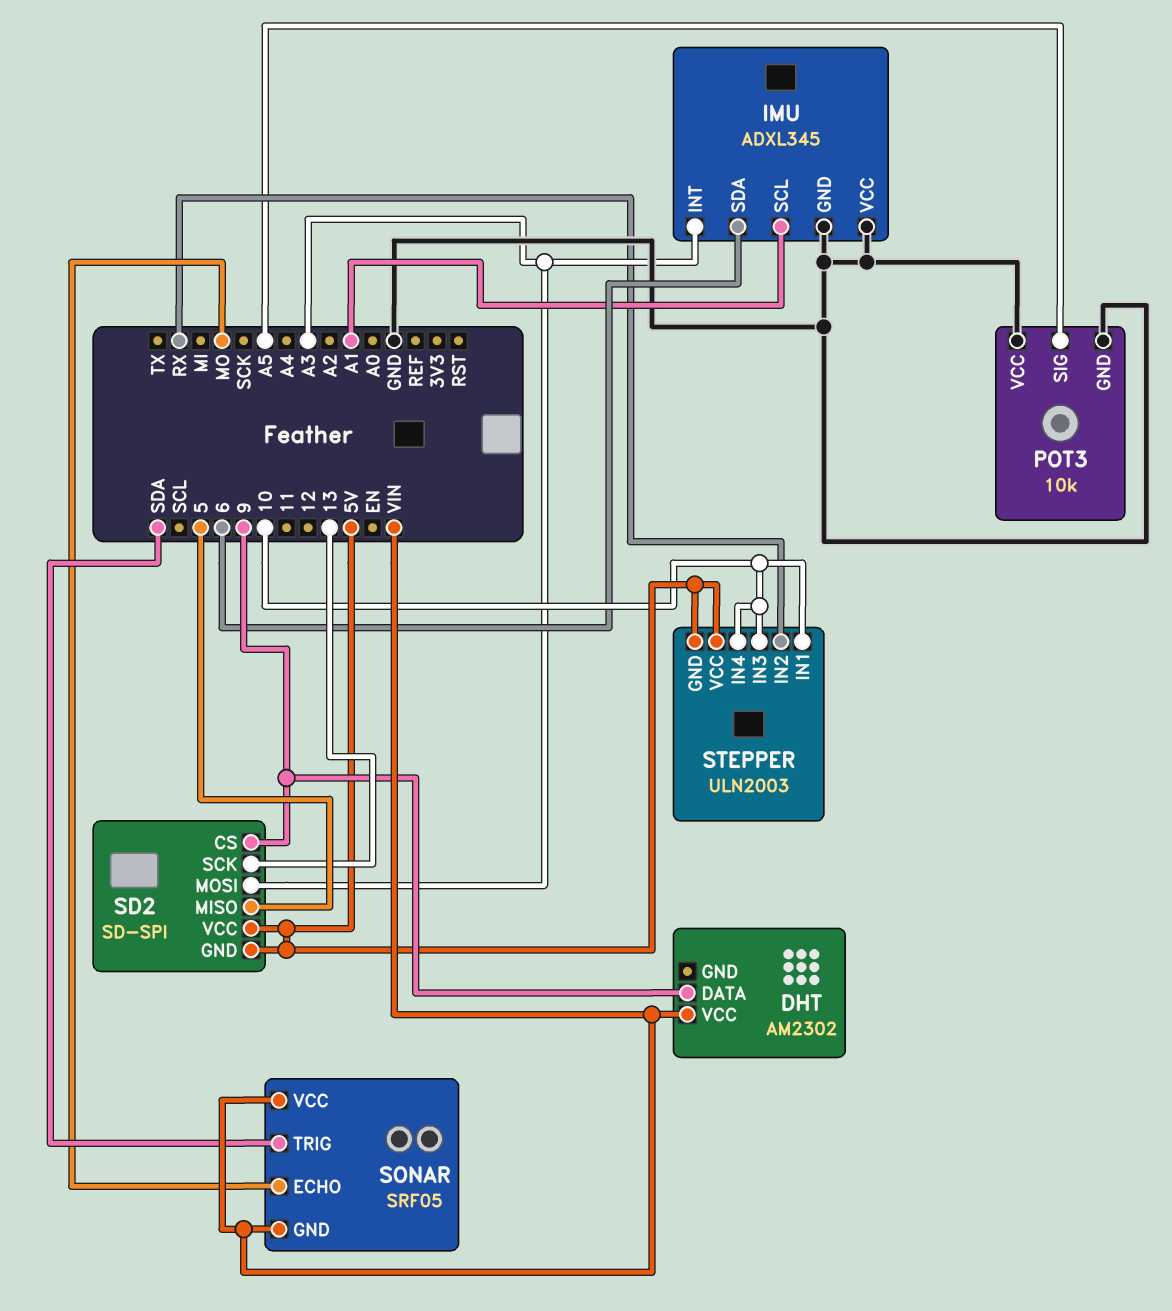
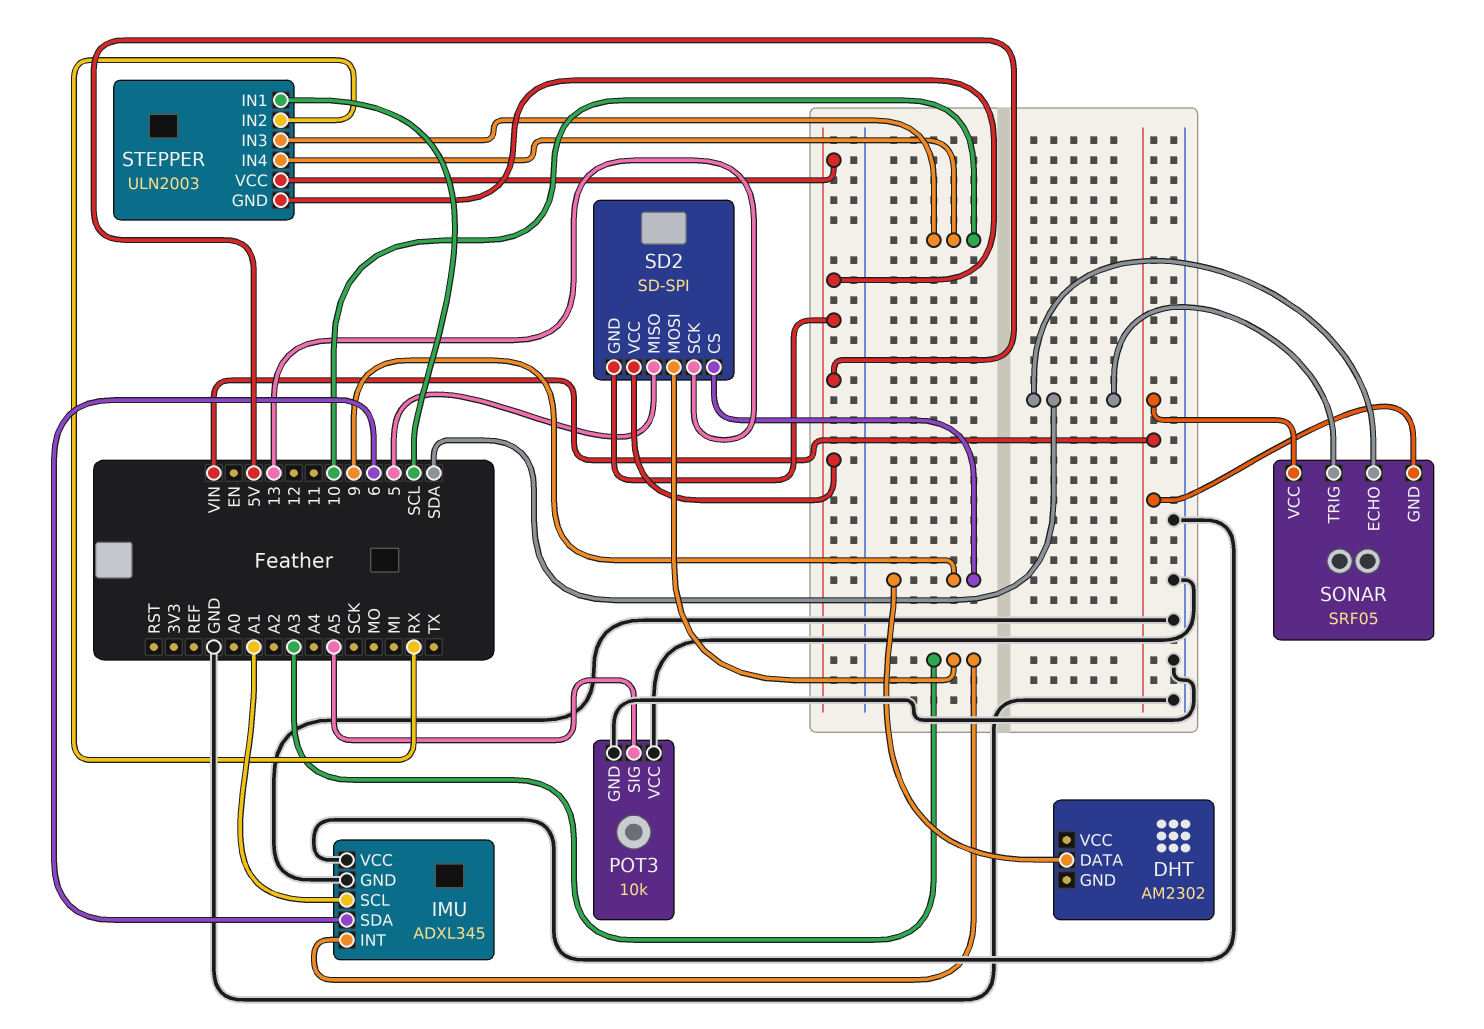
DHT pin VCC: VIN -> none
SONAR pin ECHO: MO -> SDA
STEPPER pin IN1: 10 -> SCL

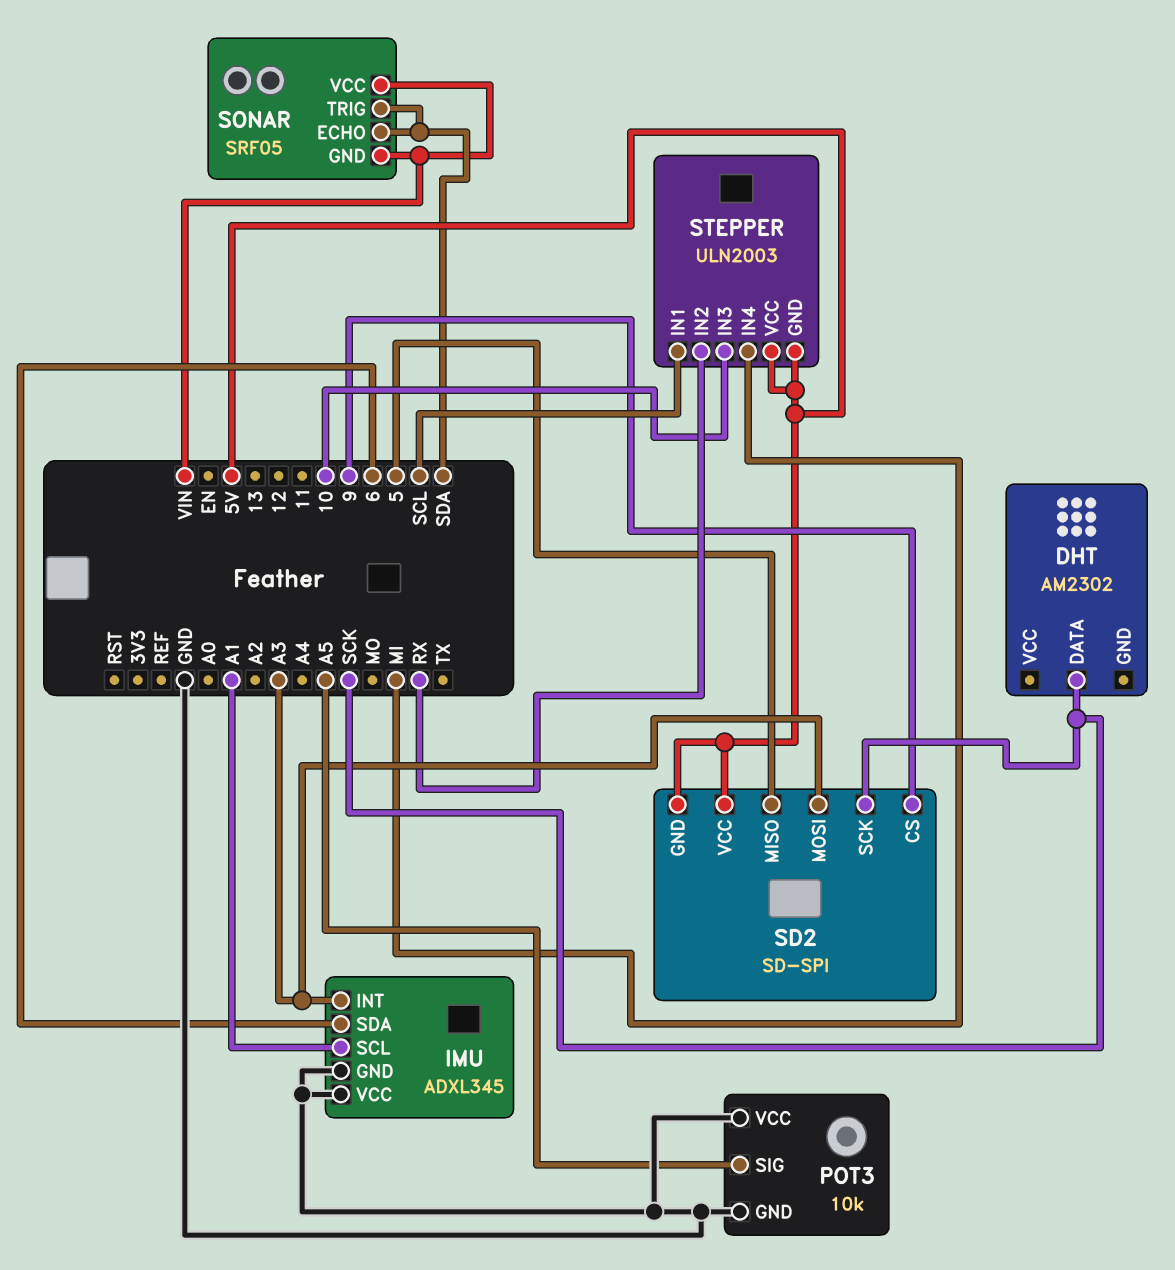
DHT pin DATA: 9 -> SCK
SD2 pin SCK: 13 -> SCK
STEPPER pin IN4: 10 -> MI

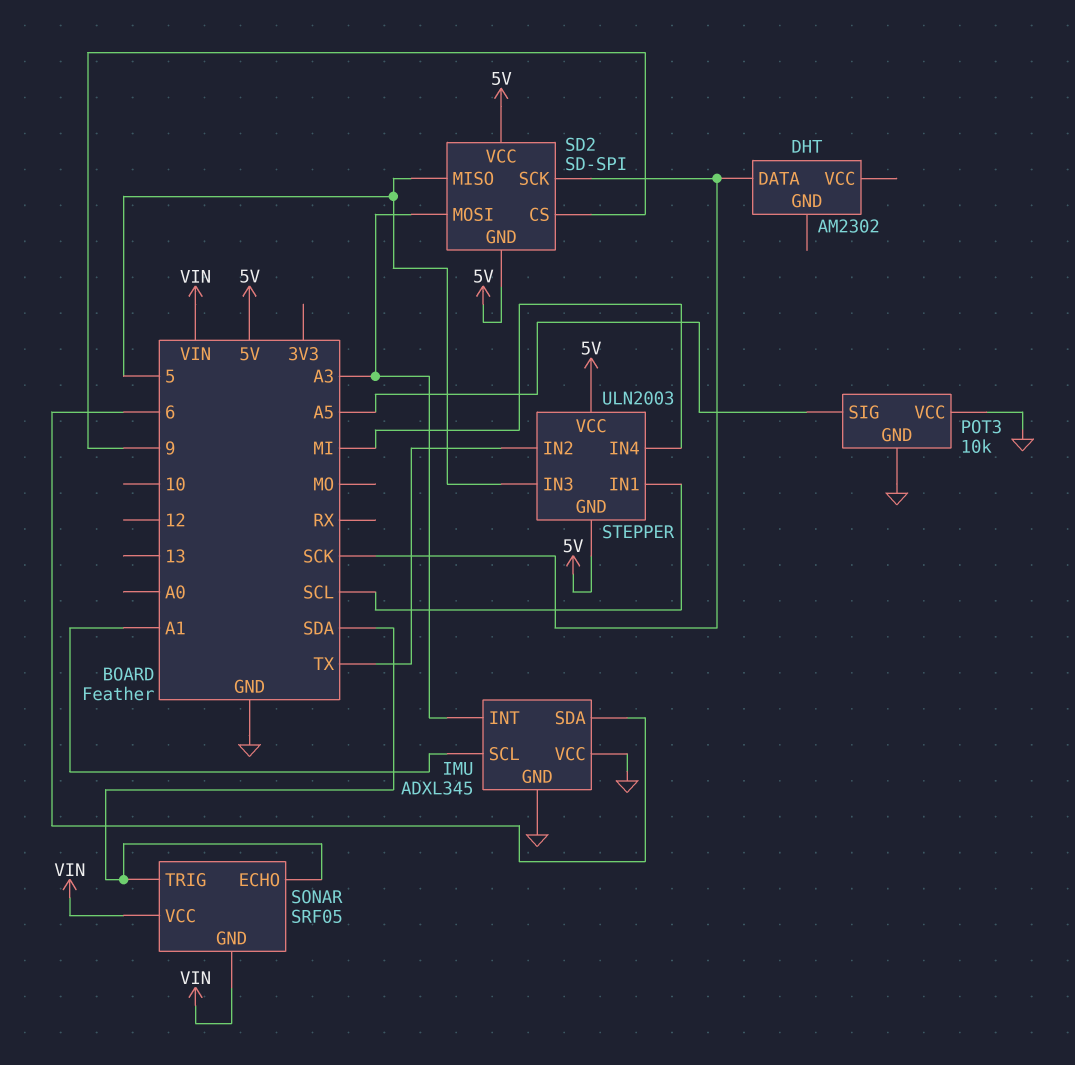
STEPPER pin IN2: RX -> TX
STEPPER pin IN3: 10 -> 5

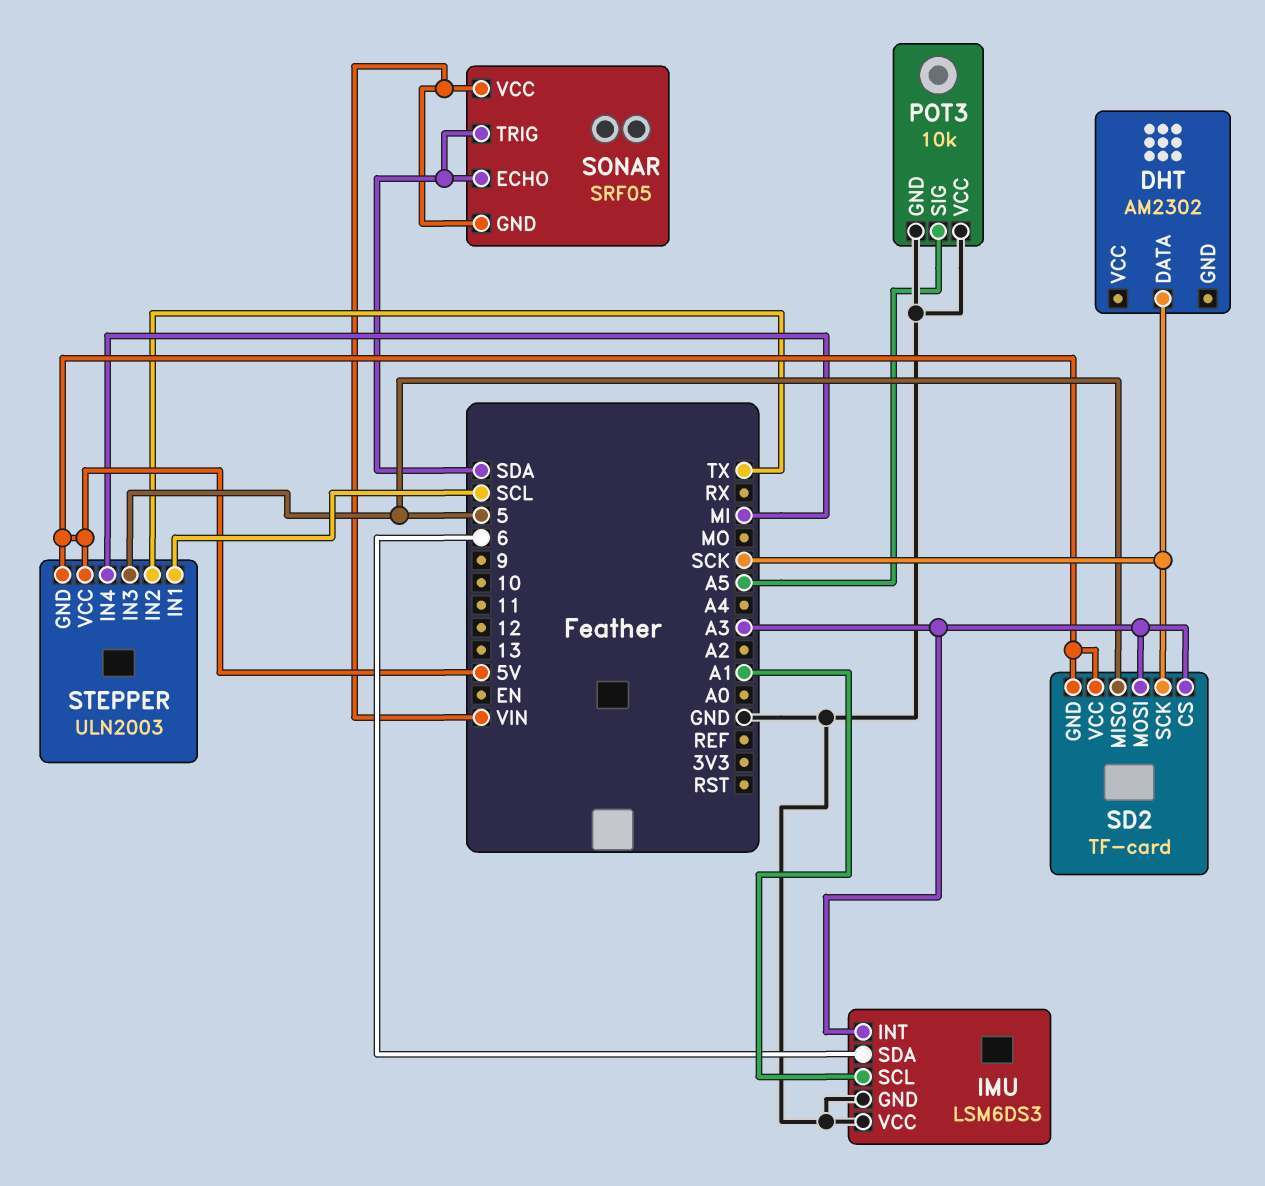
IMU: ADXL345 -> LSM6DS3
SD2: SD-SPI -> TF-card
SD2 pin CS: 9 -> A3

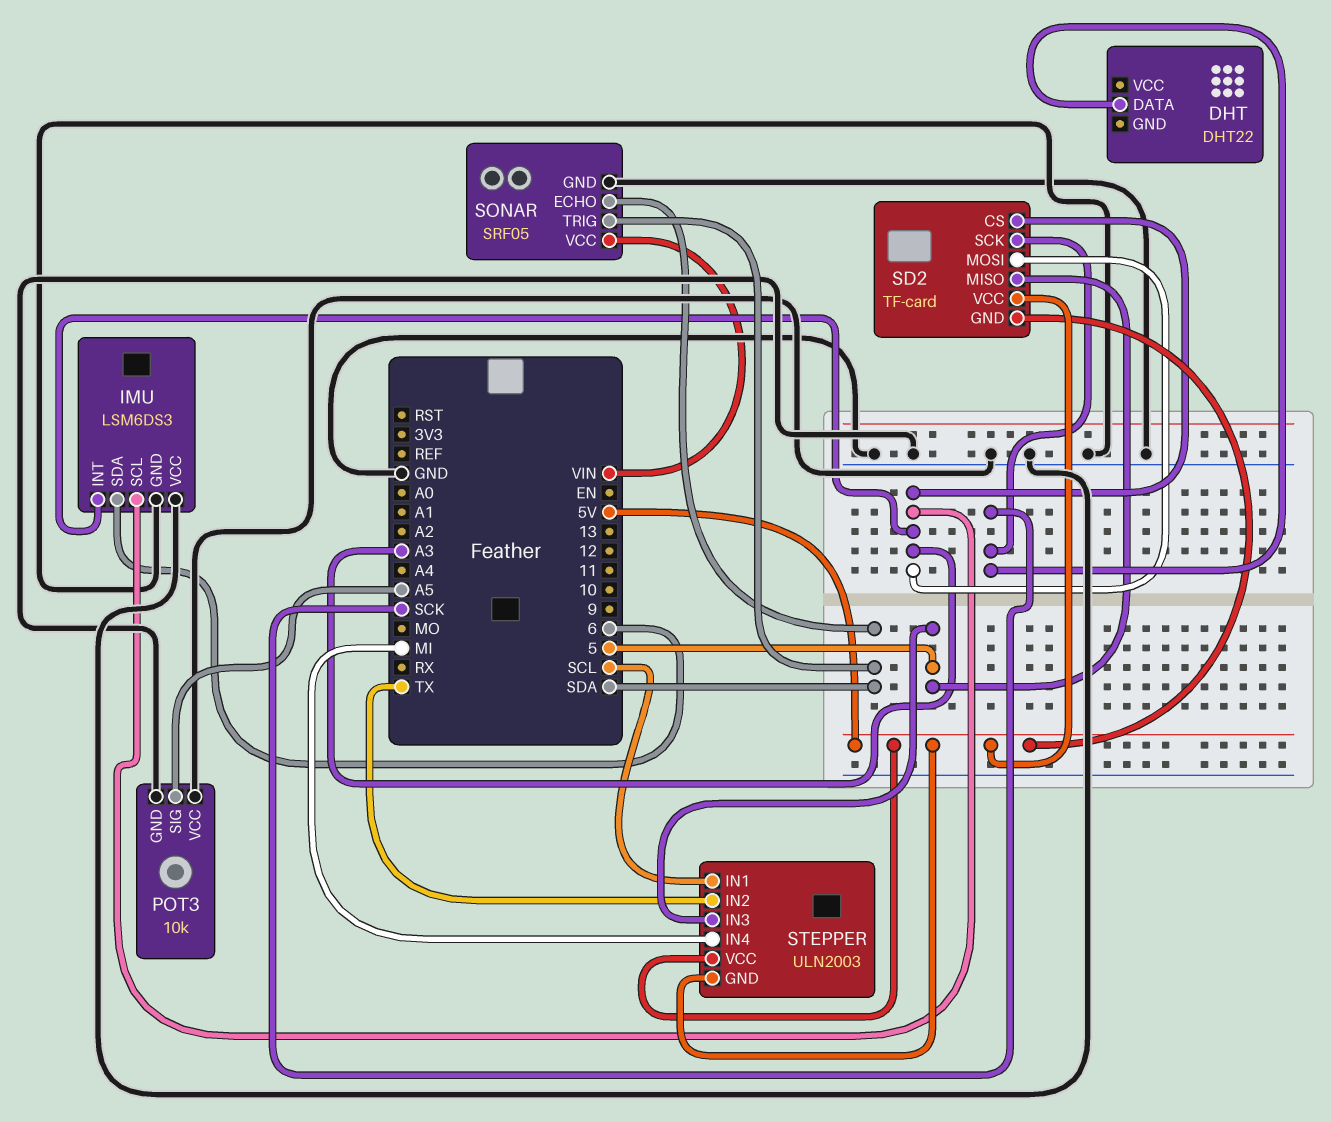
DHT: AM2302 -> DHT22
IMU pin SCL: A1 -> A3
SONAR pin GND: VIN -> GND

